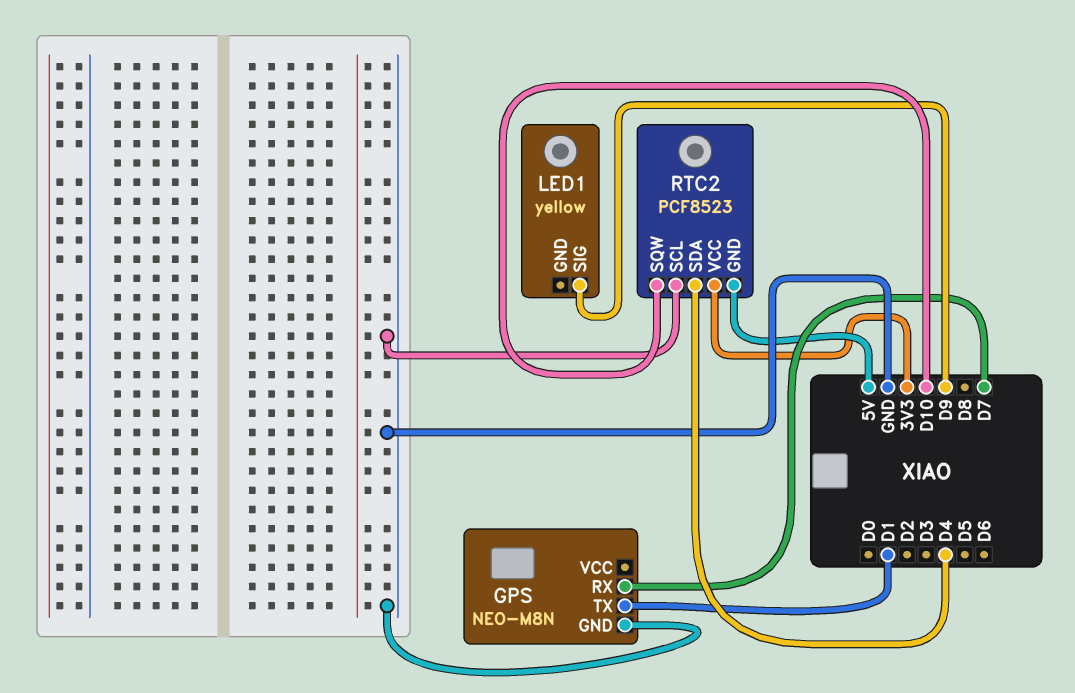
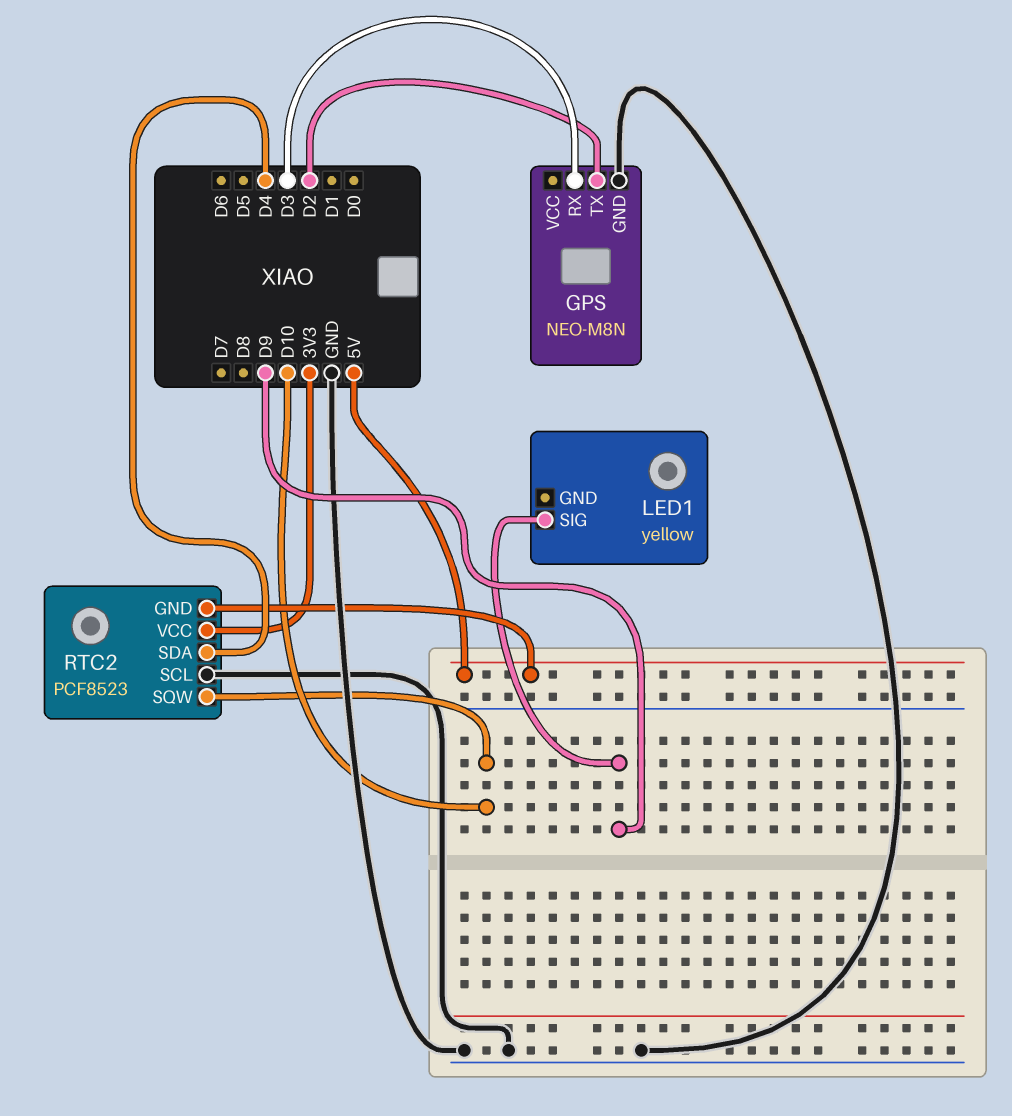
GPS pin RX: D7 -> D3
GPS pin TX: D1 -> D2

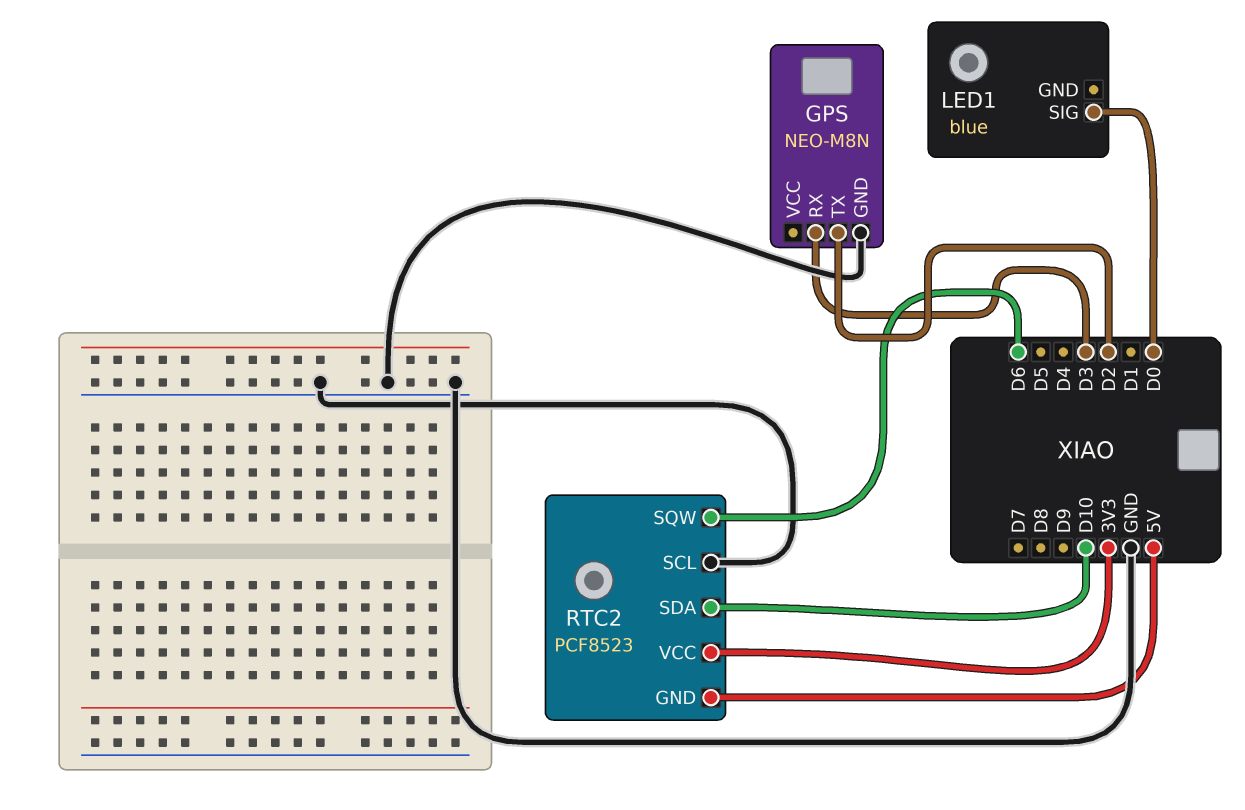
LED1: yellow -> blue
LED1 pin SIG: D9 -> D0
RTC2 pin SDA: D4 -> D10
RTC2 pin SQW: D10 -> D6

